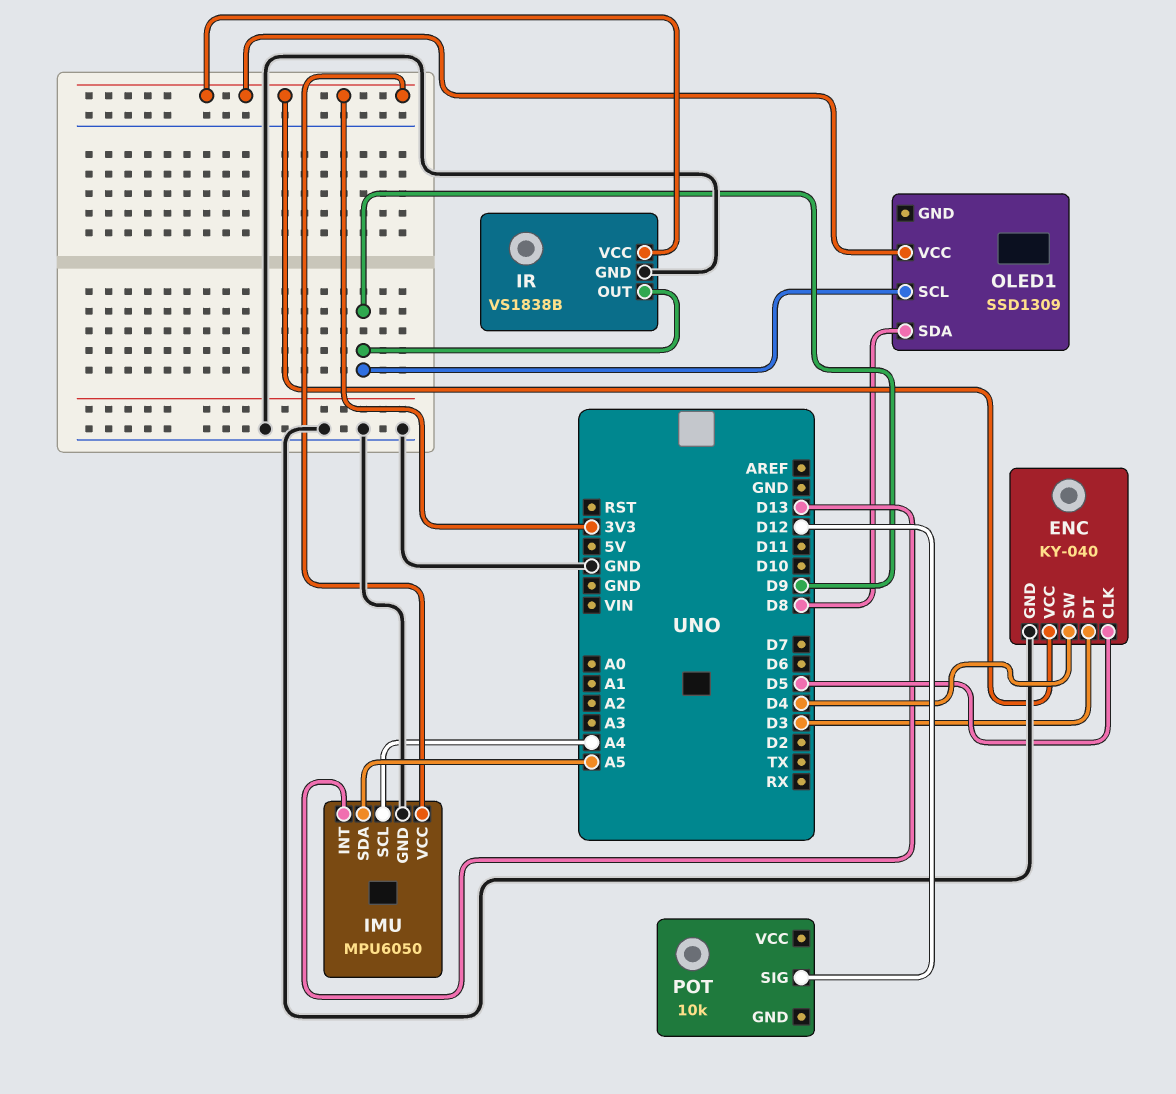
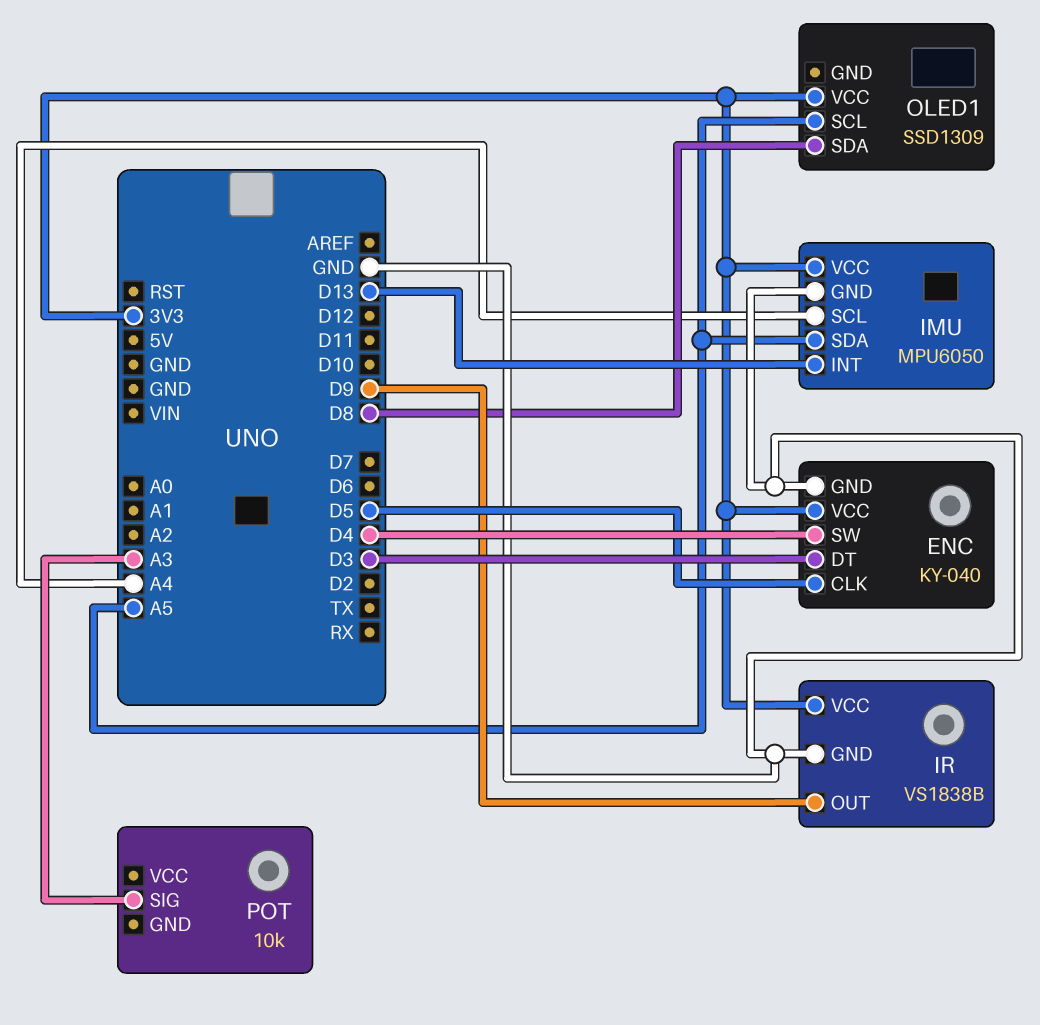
OLED1 pin SCL: D9 -> A5
POT pin SIG: D12 -> A3

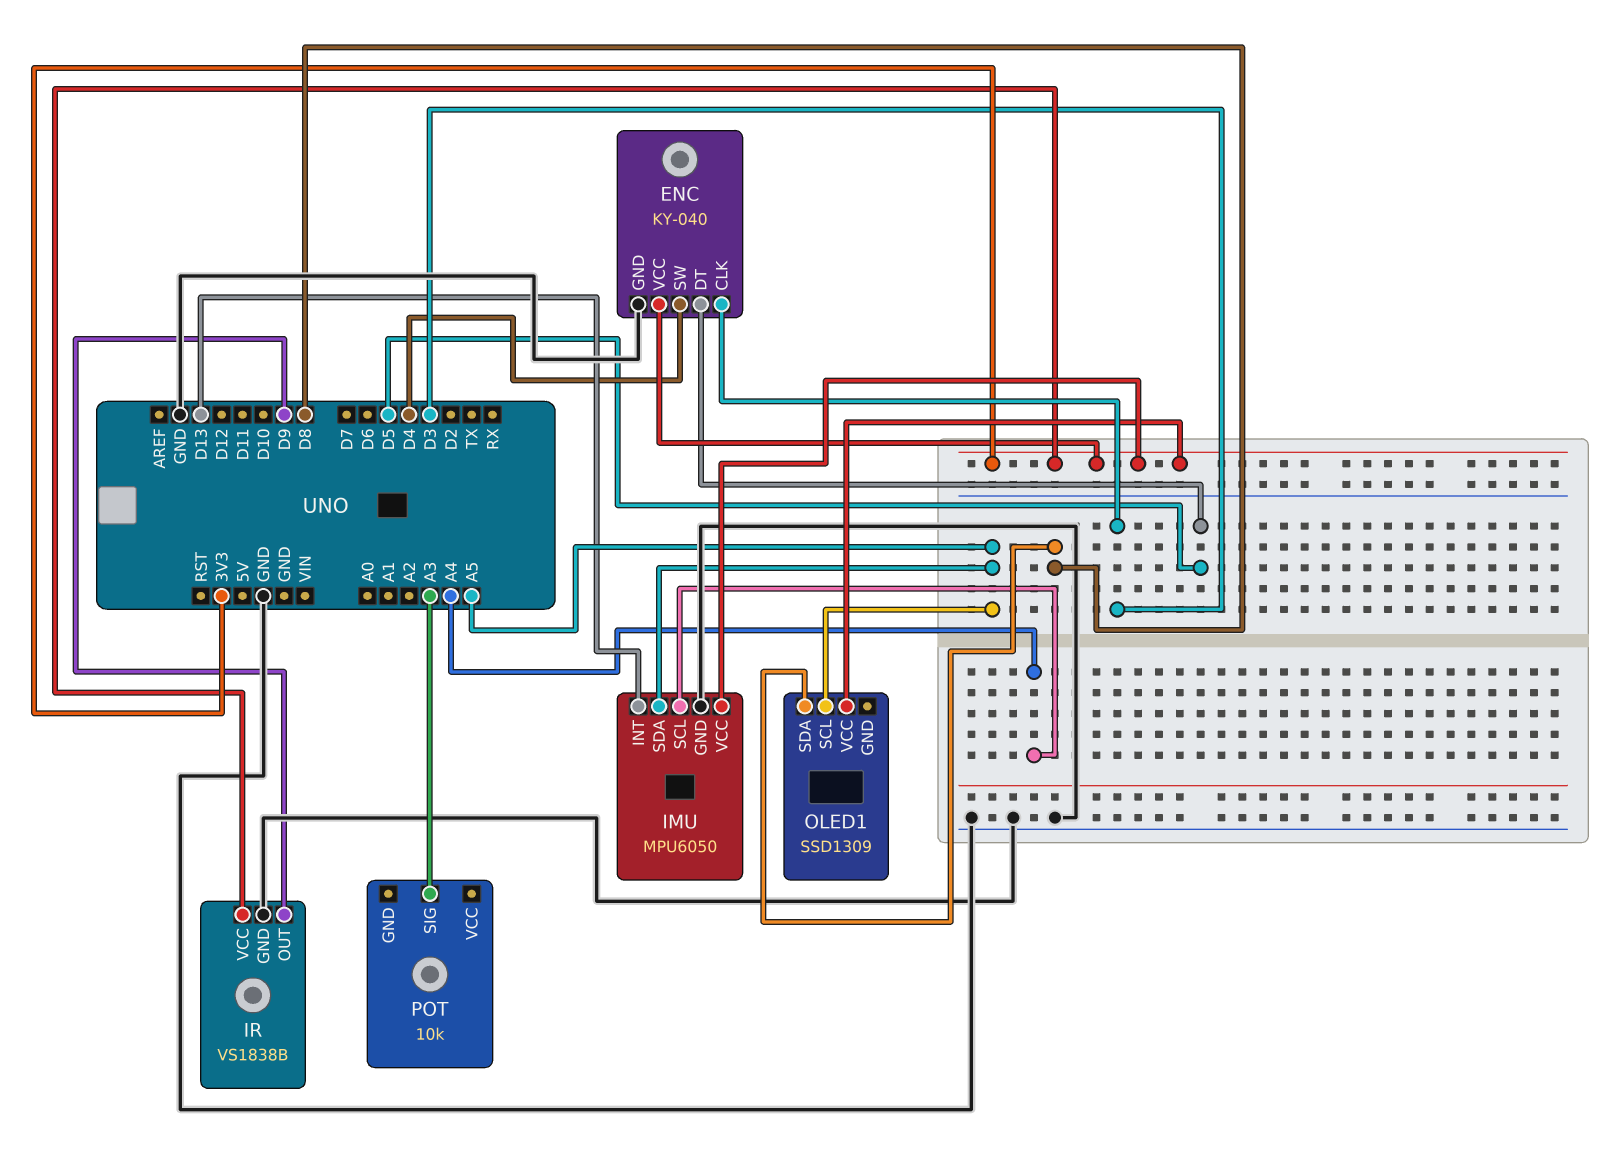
ENC pin CLK: D5 -> D3
ENC pin DT: D3 -> D5

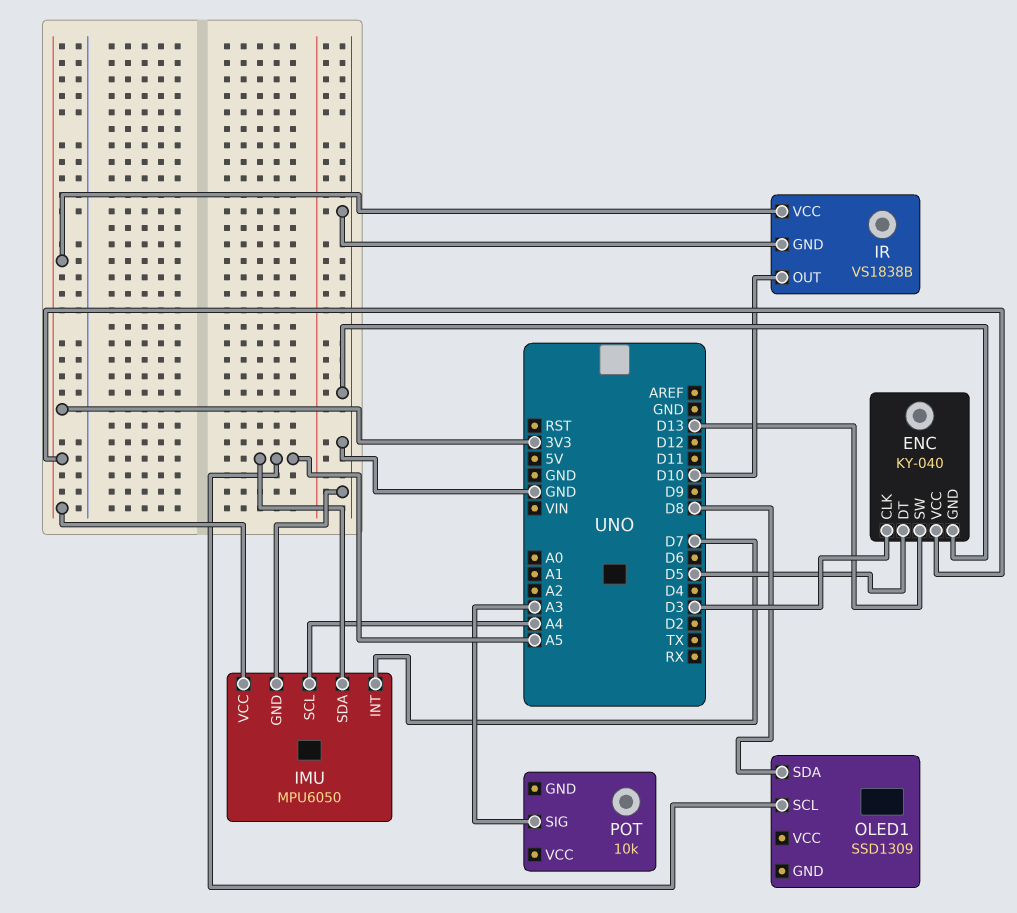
ENC pin SW: D4 -> D13
IMU pin INT: D13 -> D7
IR pin OUT: D9 -> D10
OLED1 pin VCC: 3V3 -> none

